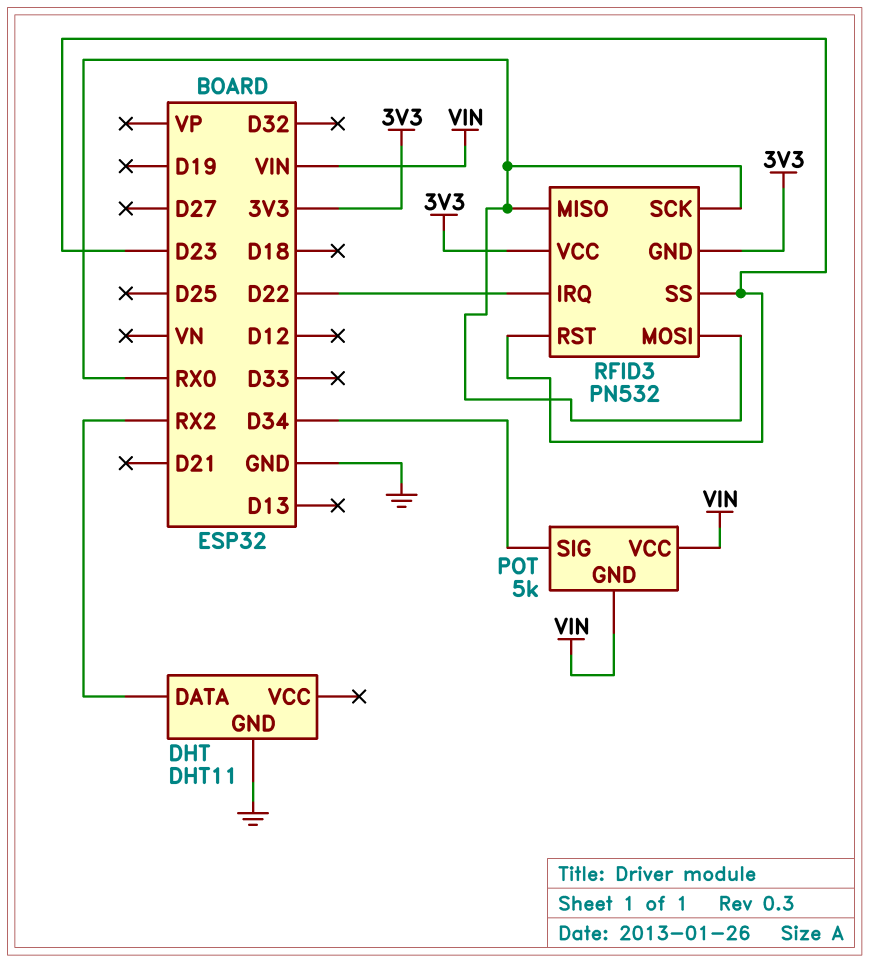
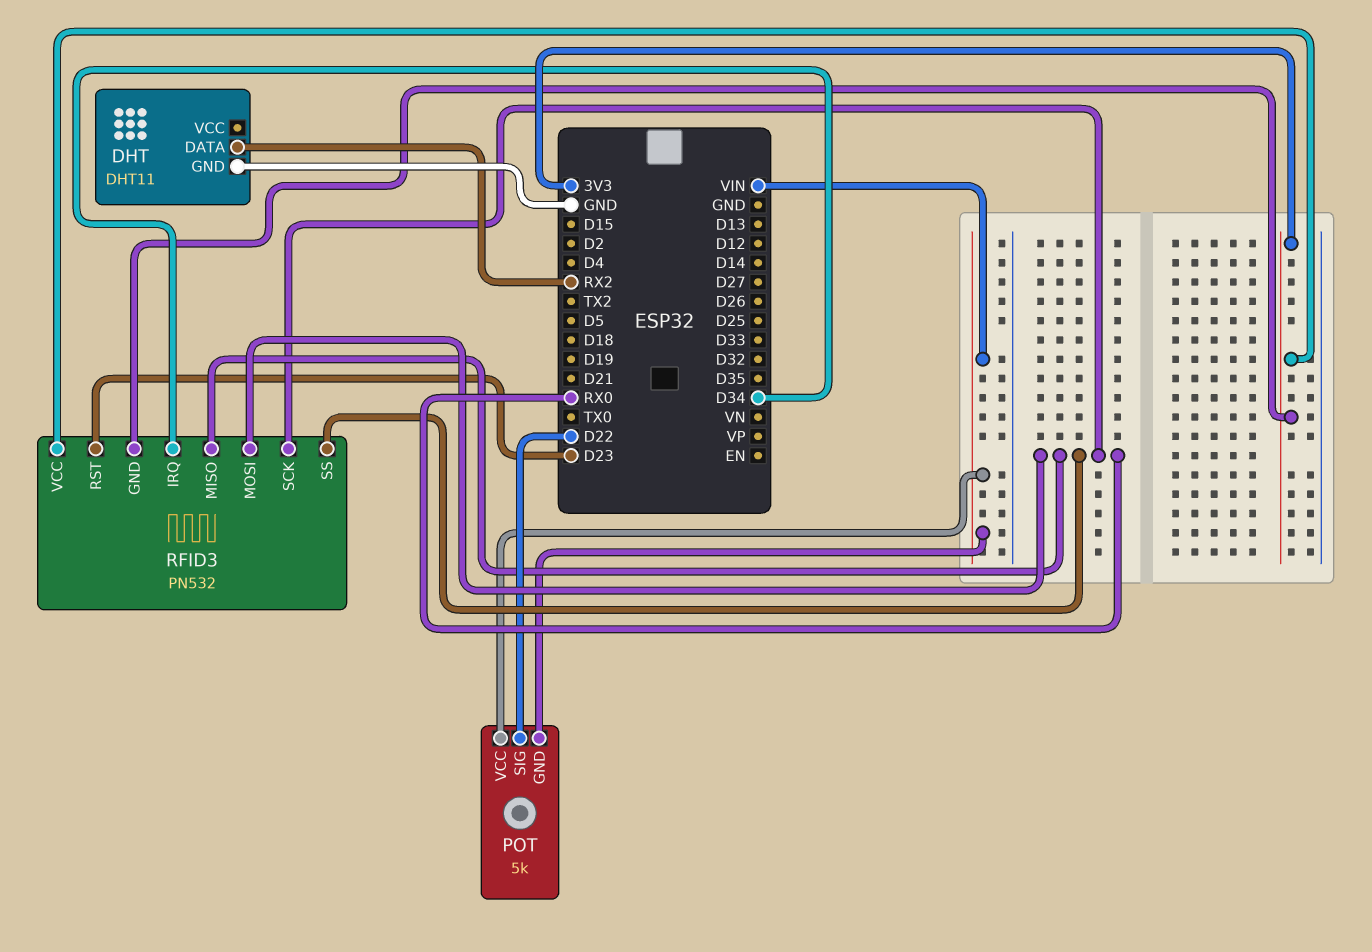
POT pin SIG: D34 -> D22
RFID3 pin IRQ: D22 -> D34
RFID3 pin SS: D23 -> RX0

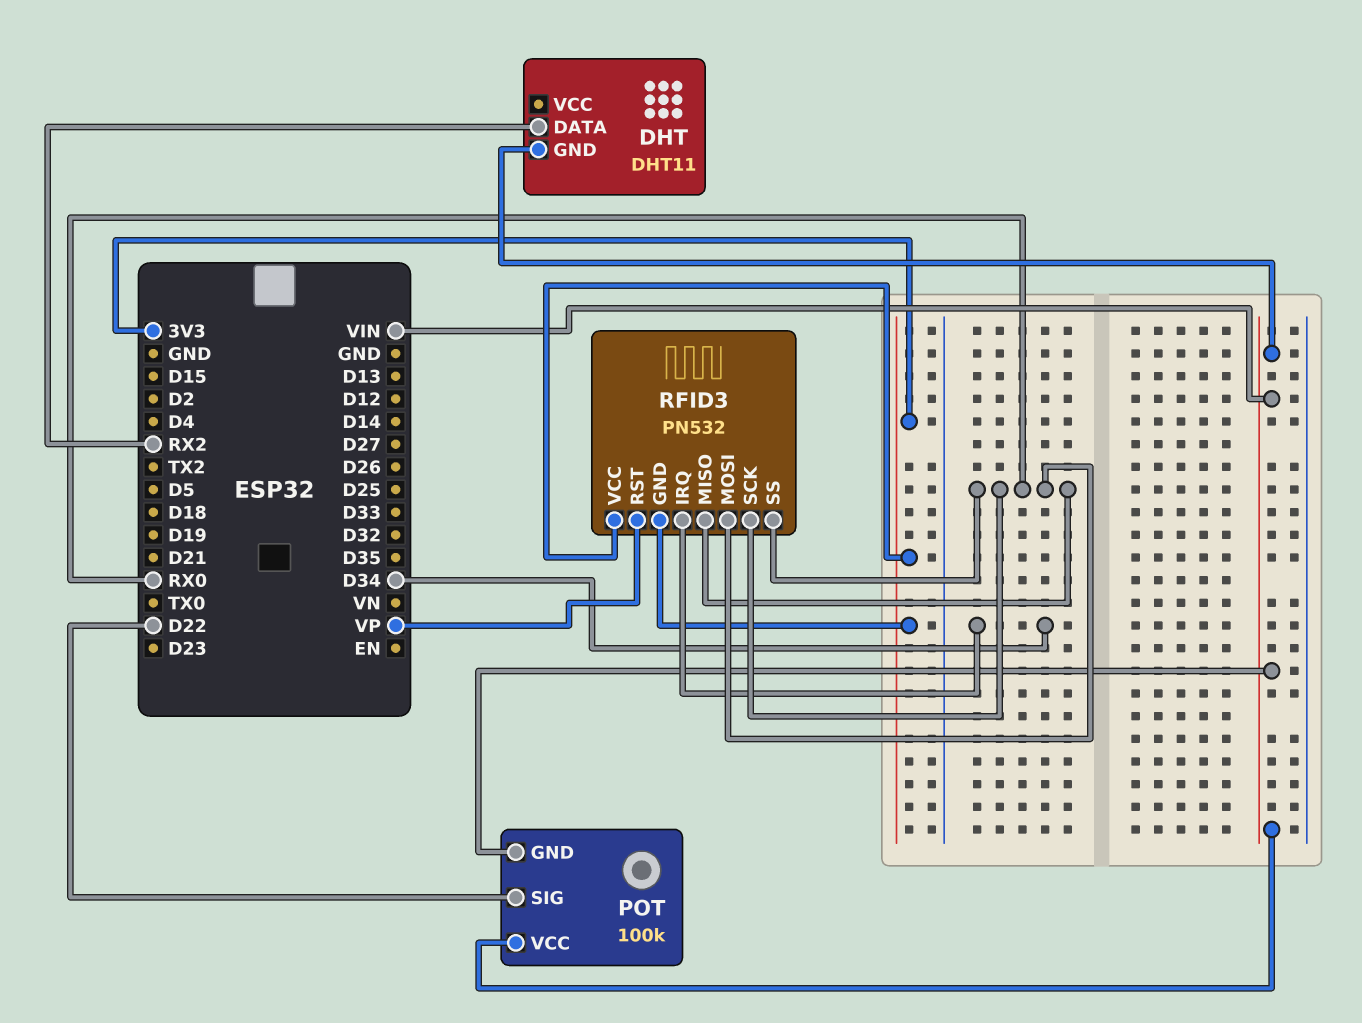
DHT pin GND: GND -> VIN
POT: 5k -> 100k
RFID3 pin RST: D23 -> VP

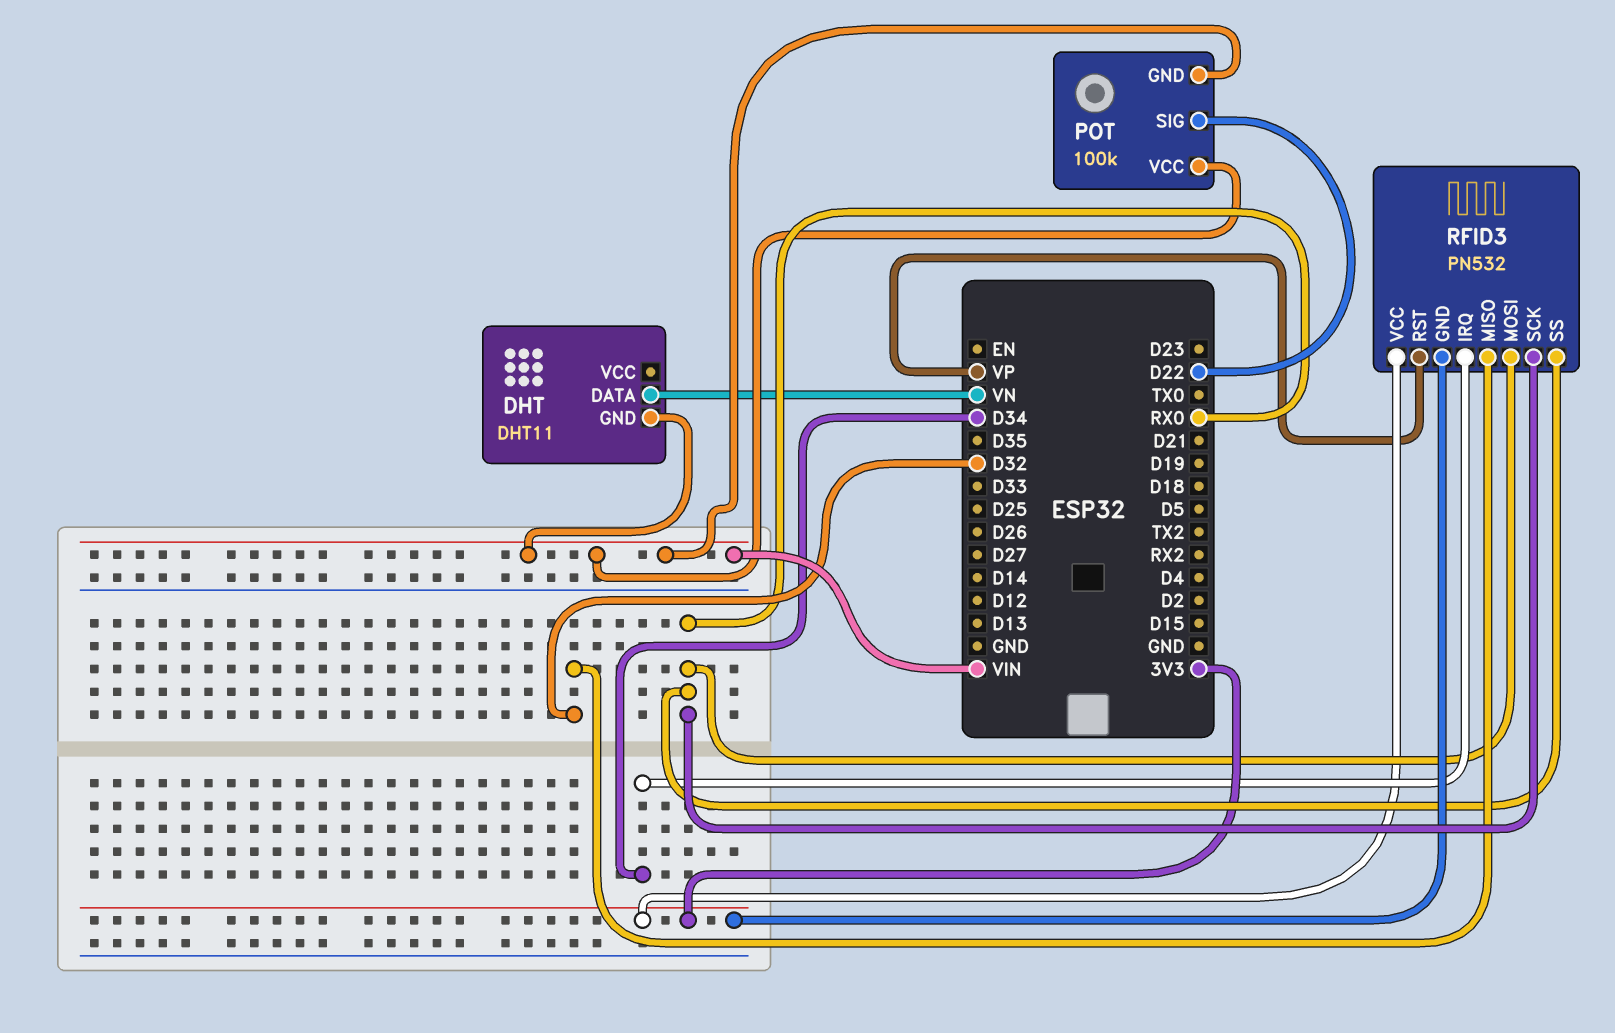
DHT pin DATA: RX2 -> VN
RFID3 pin MISO: RX0 -> D32

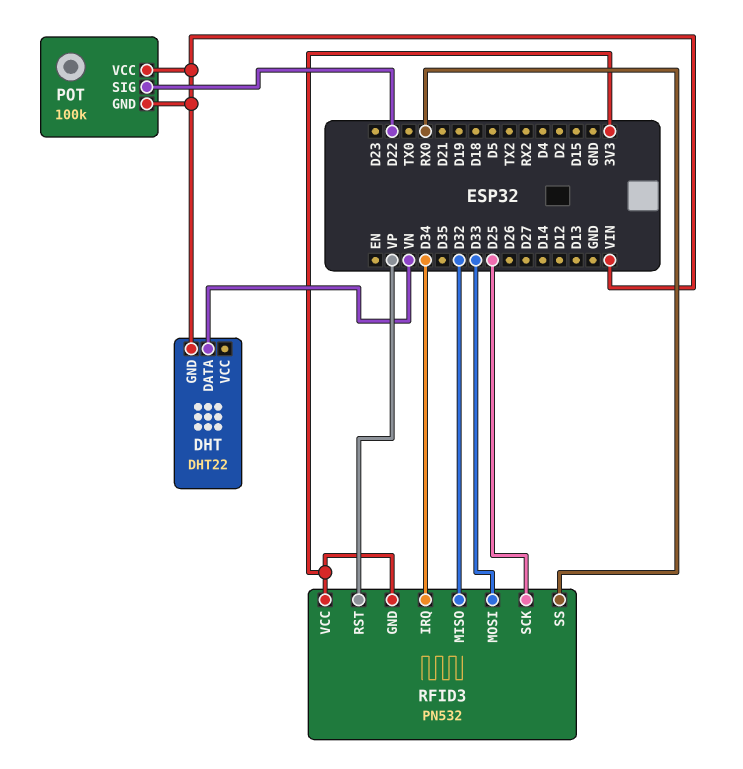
DHT: DHT11 -> DHT22
RFID3 pin MOSI: RX0 -> D33
RFID3 pin SCK: RX0 -> D25

